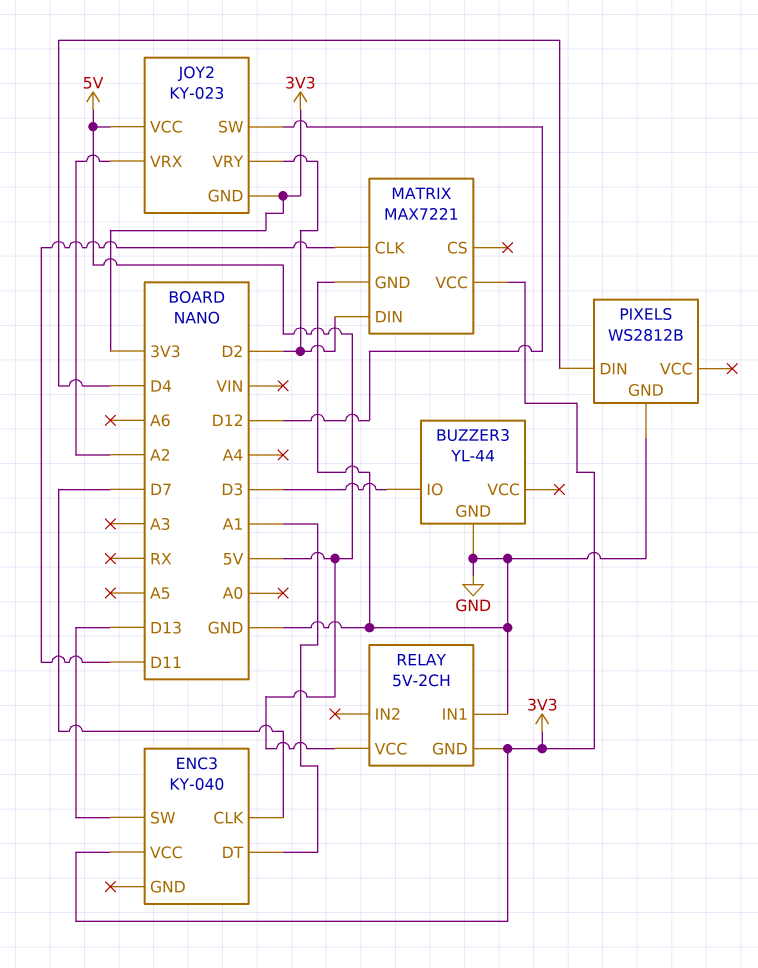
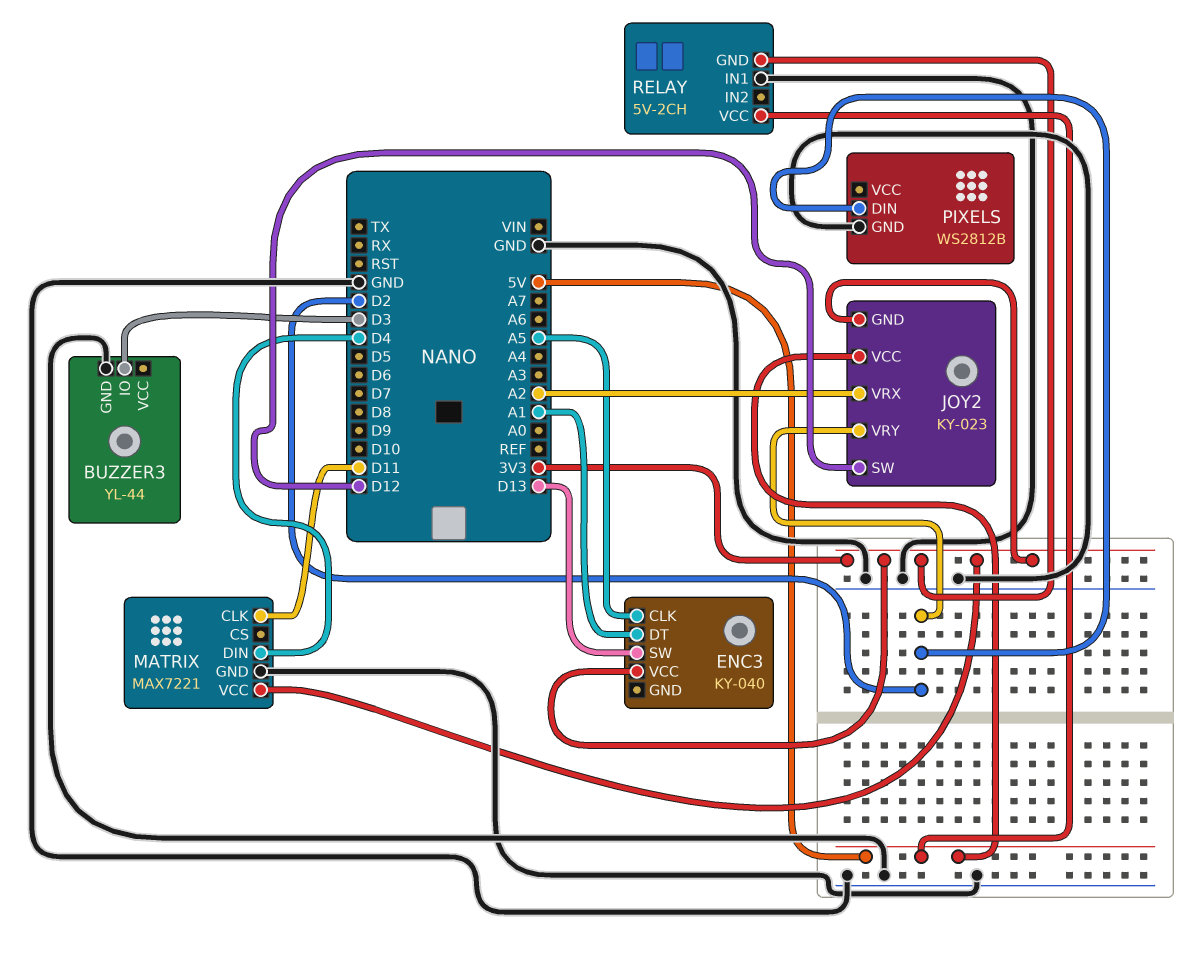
ENC3 pin CLK: D7 -> A5
MATRIX pin DIN: D2 -> D4
PIXELS pin DIN: D4 -> D2

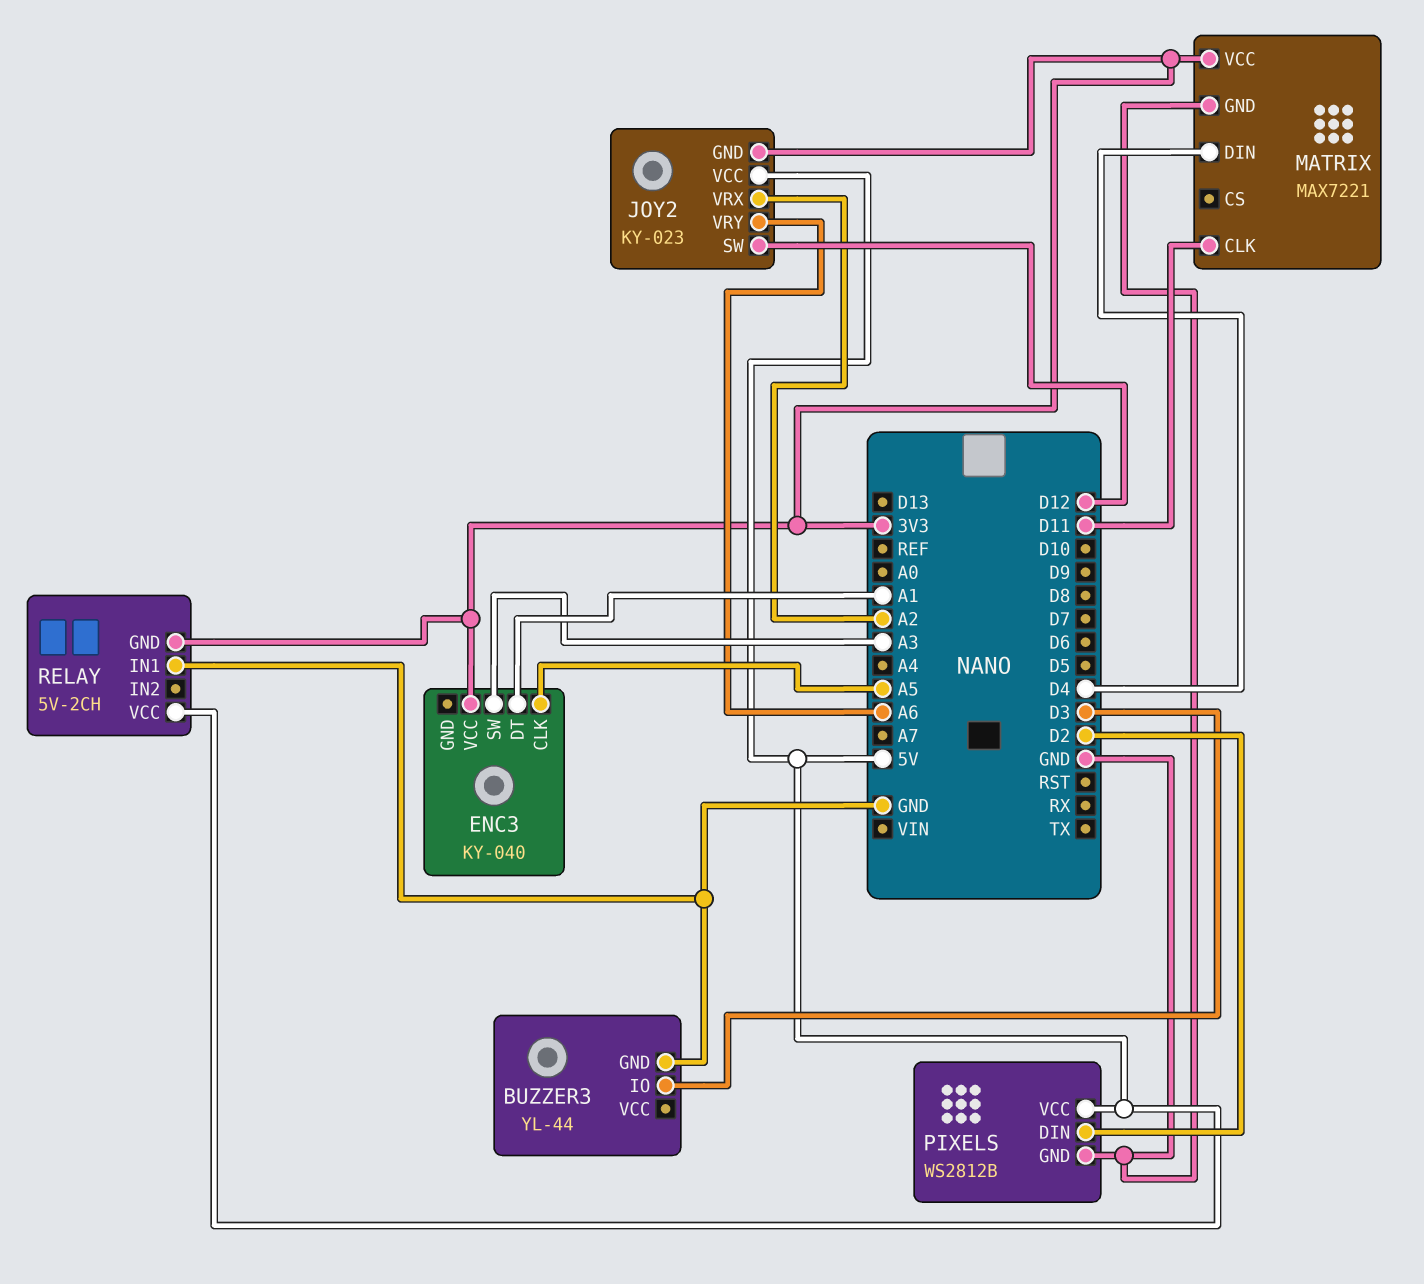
ENC3 pin SW: D13 -> A3
JOY2 pin VRY: D2 -> A6
PIXELS pin VCC: none -> 5V

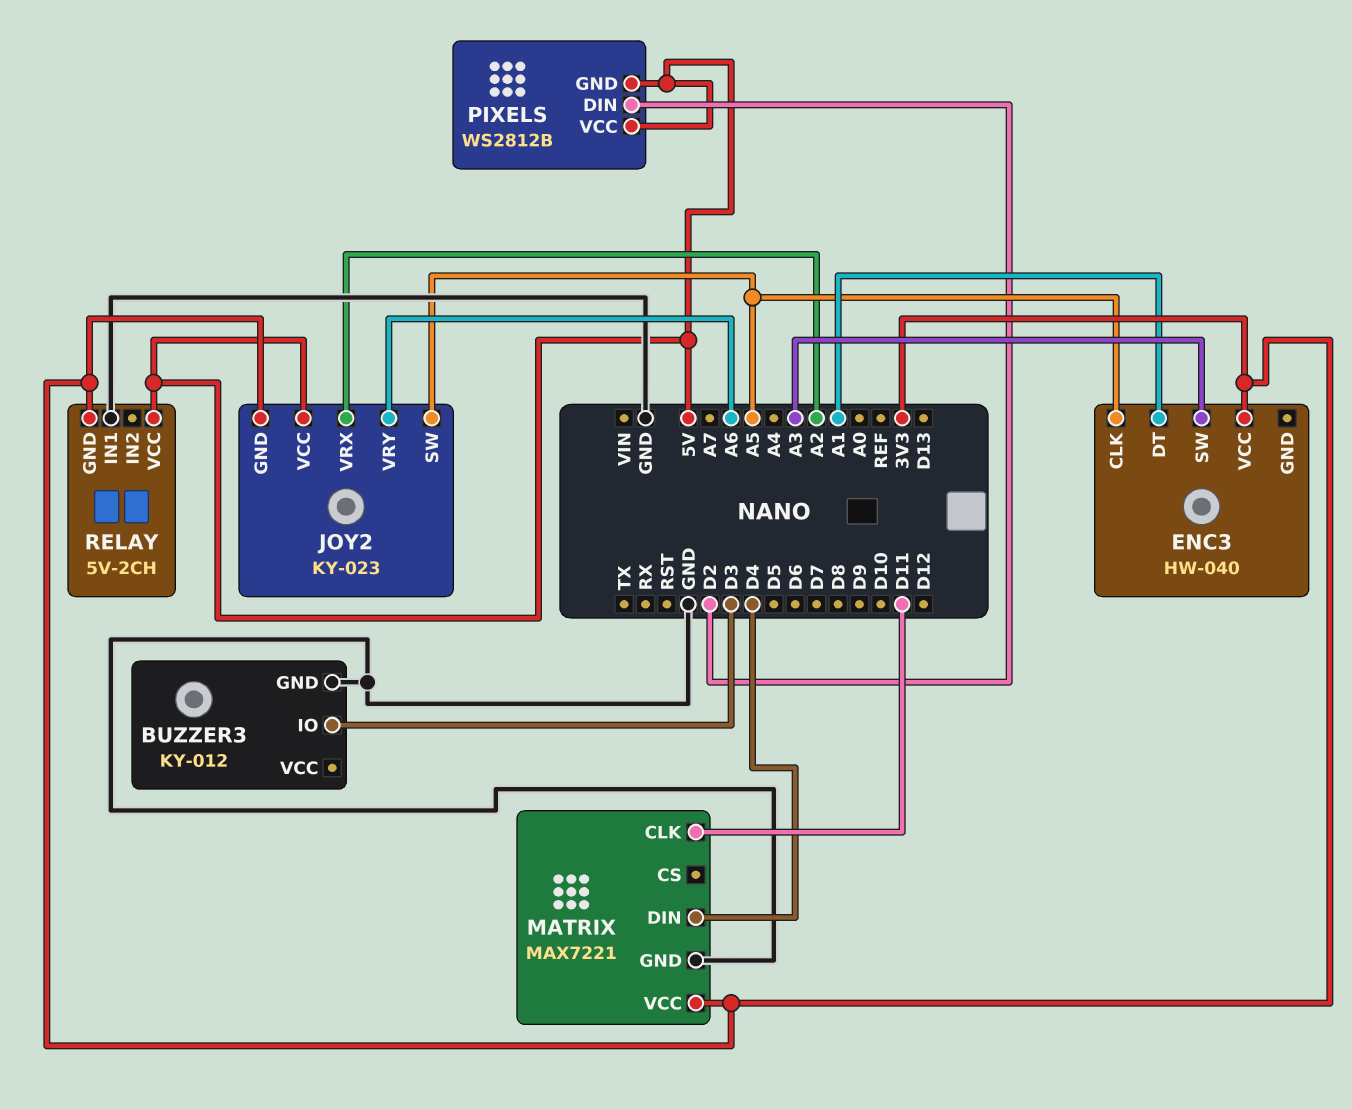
BUZZER3: YL-44 -> KY-012
ENC3: KY-040 -> HW-040
JOY2 pin SW: D12 -> A5
PIXELS pin GND: GND -> 5V

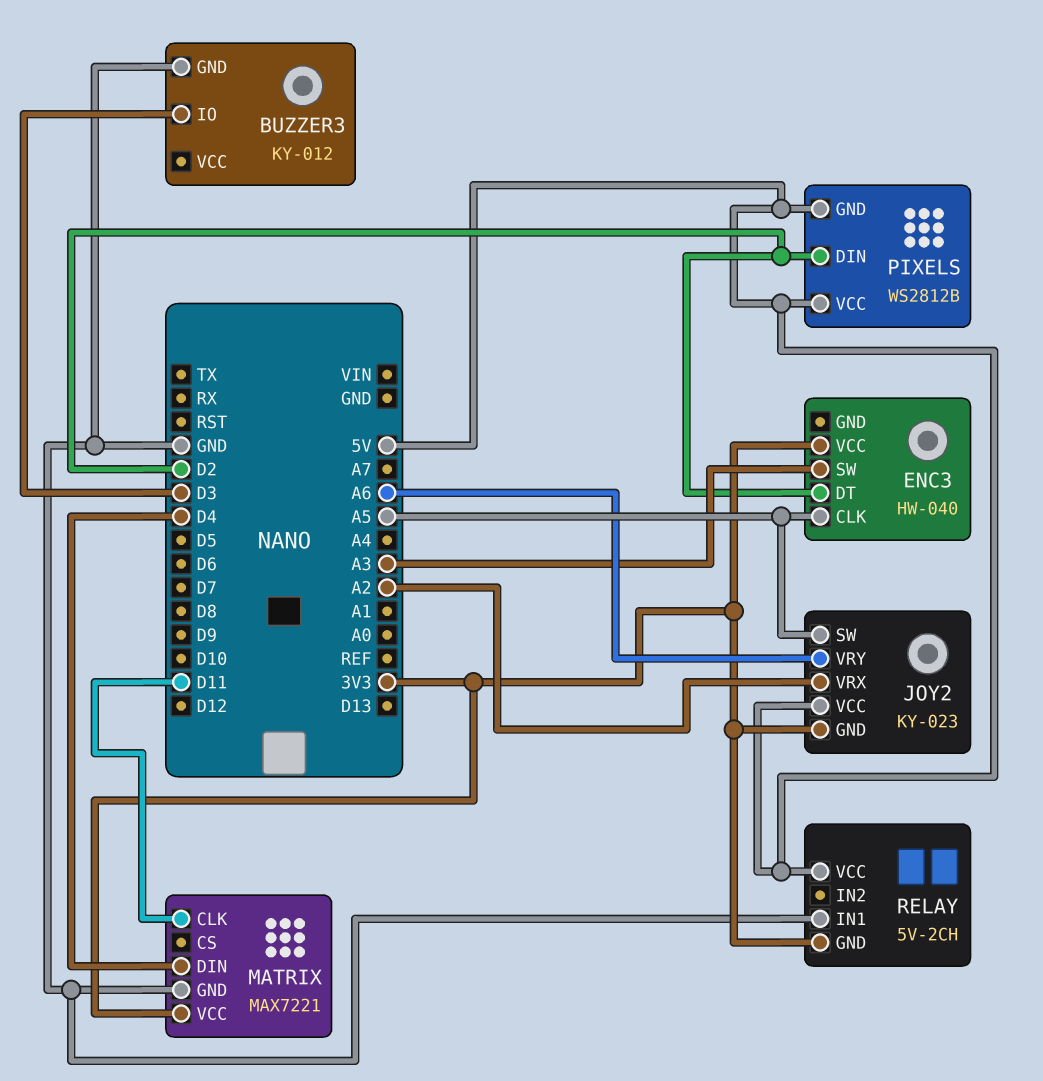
ENC3 pin DT: A1 -> D2

